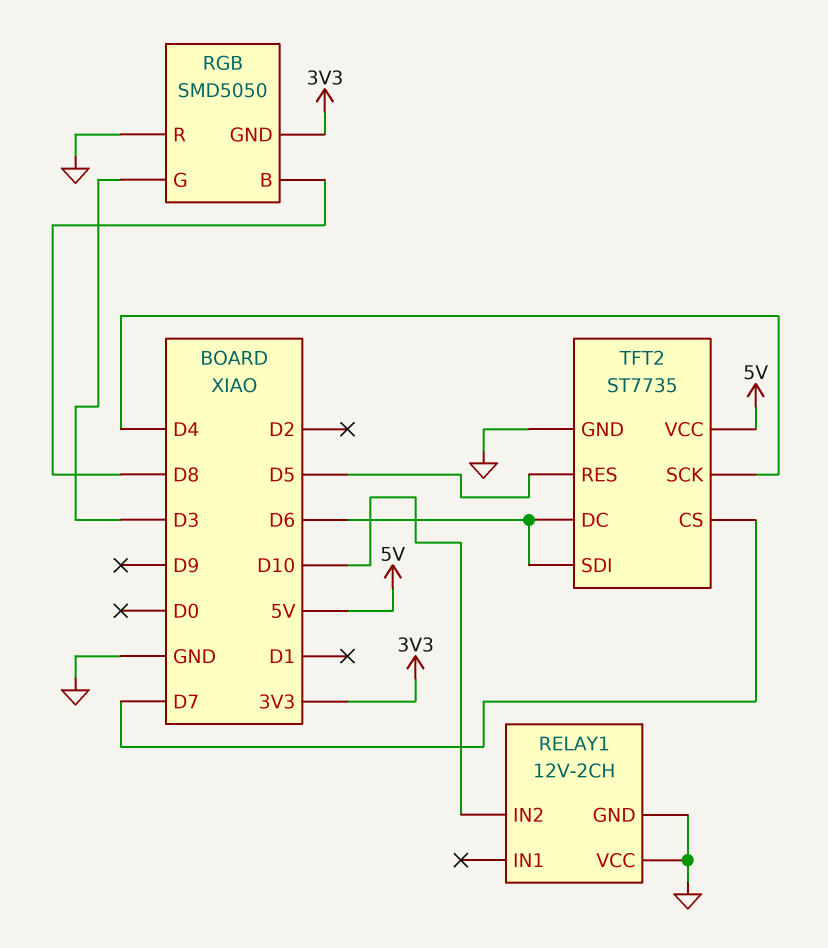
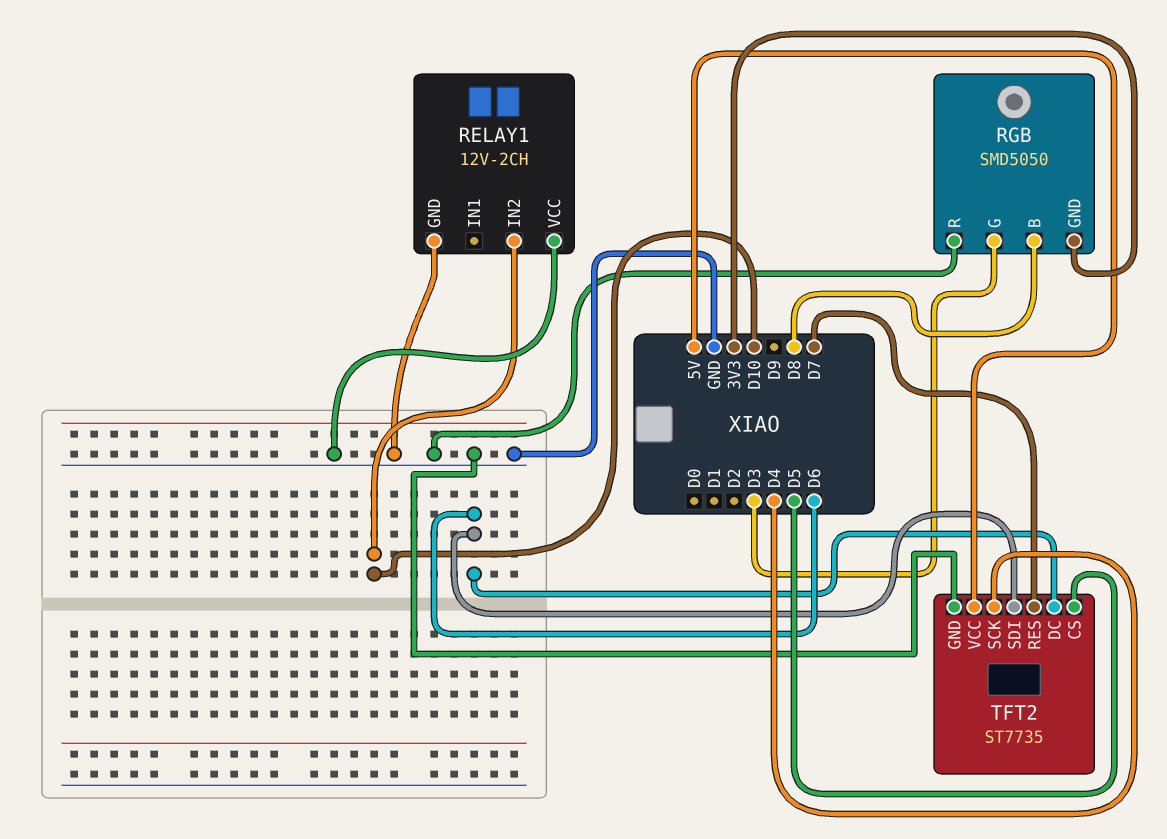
TFT2 pin CS: D7 -> D5
TFT2 pin RES: D5 -> D7

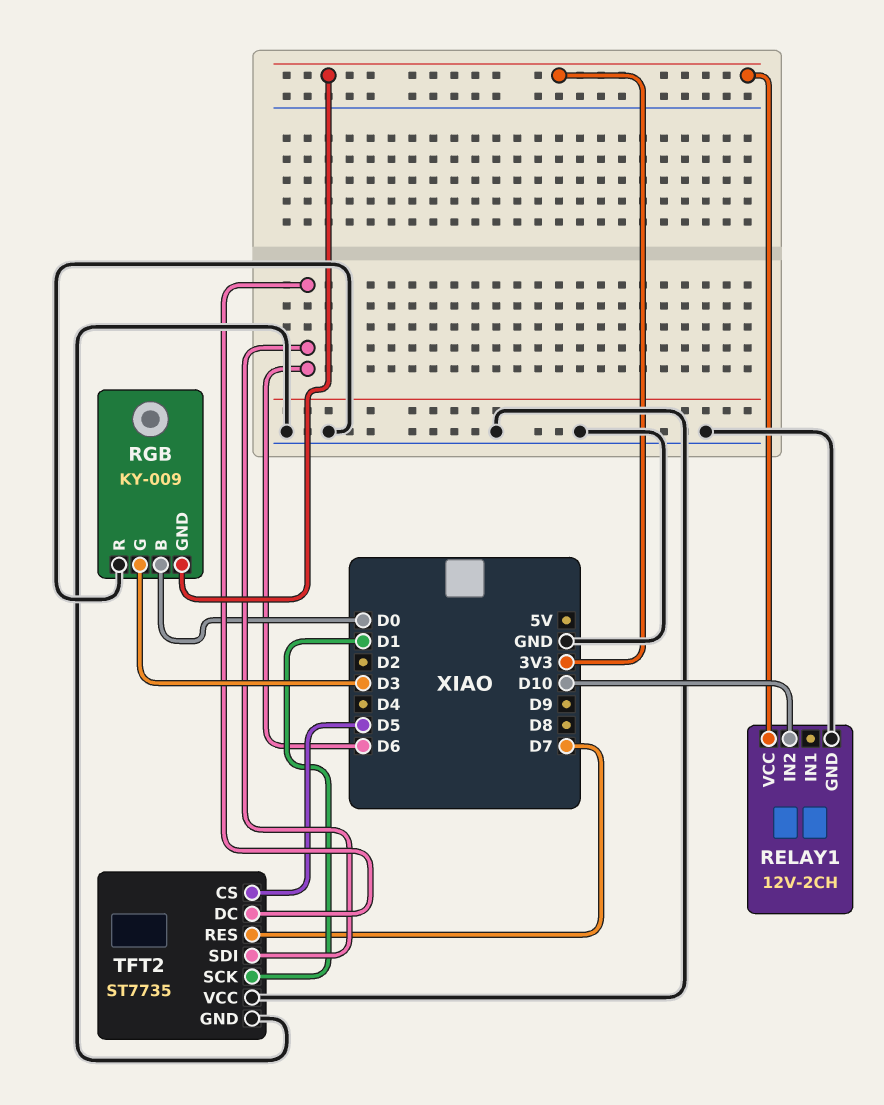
RELAY1 pin VCC: GND -> 3V3
RGB: SMD5050 -> KY-009
RGB pin B: D8 -> D0
TFT2 pin SCK: D4 -> D1
TFT2 pin VCC: 5V -> GND

